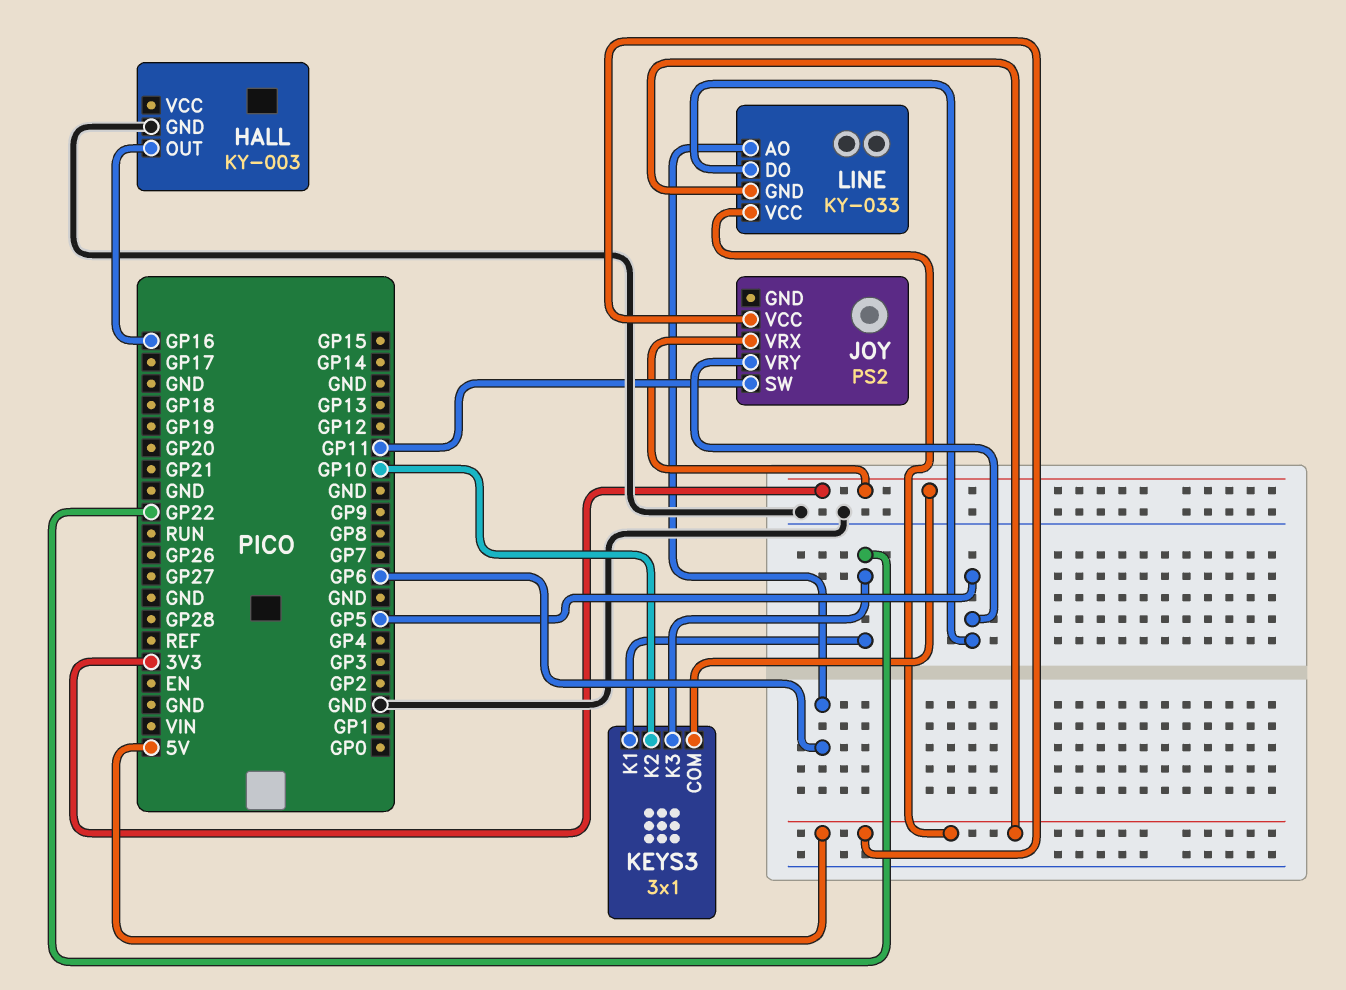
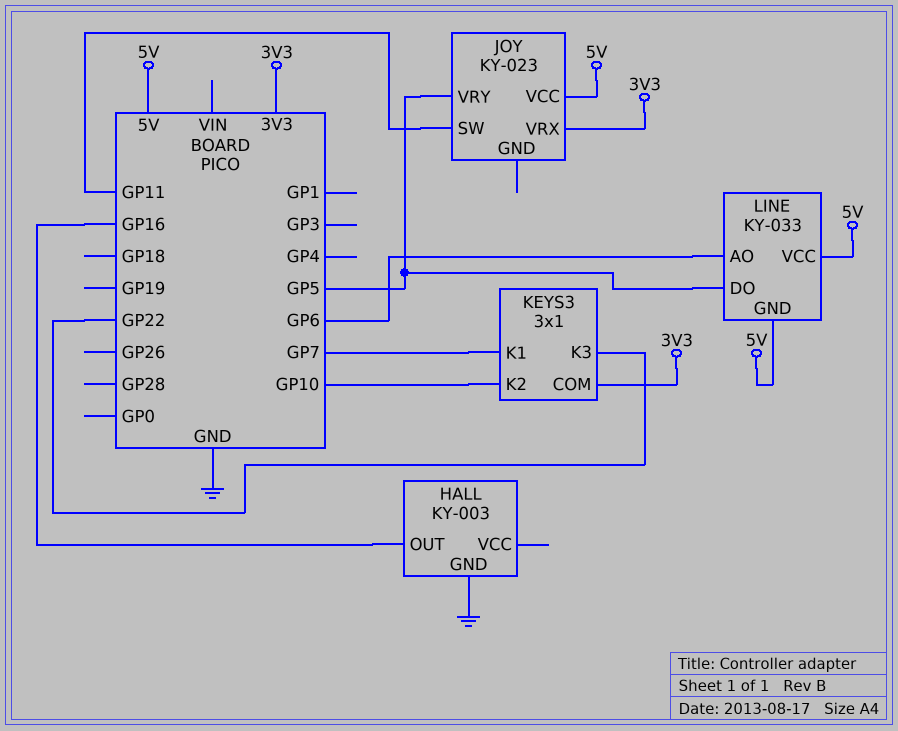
JOY: PS2 -> KY-023
KEYS3 pin K1: GP22 -> GP7

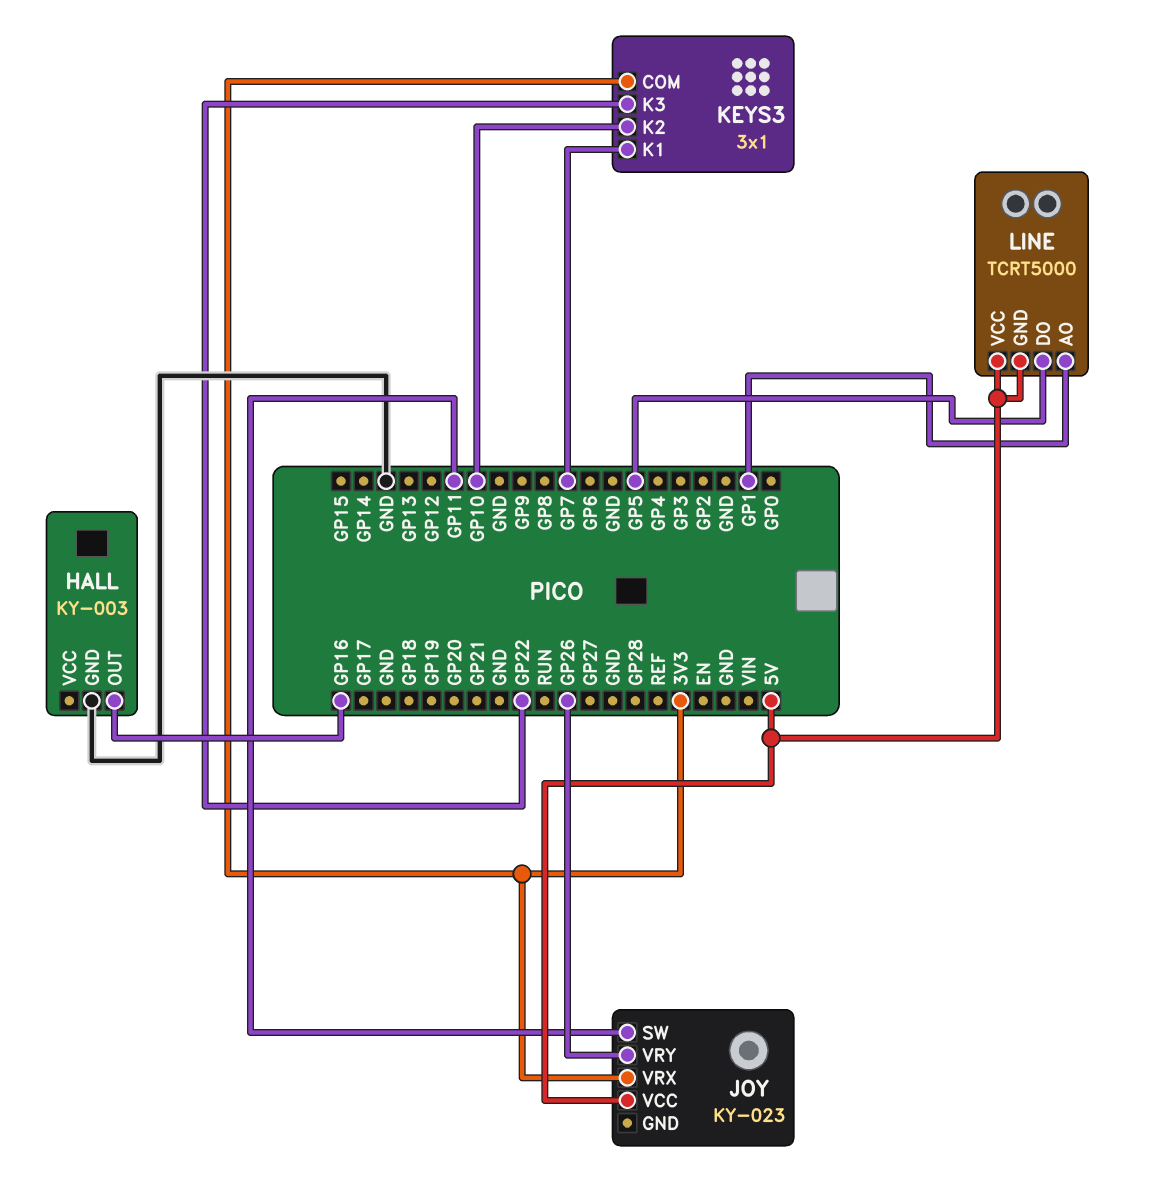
JOY pin VRY: GP5 -> GP26
LINE: KY-033 -> TCRT5000
LINE pin AO: GP6 -> GP1

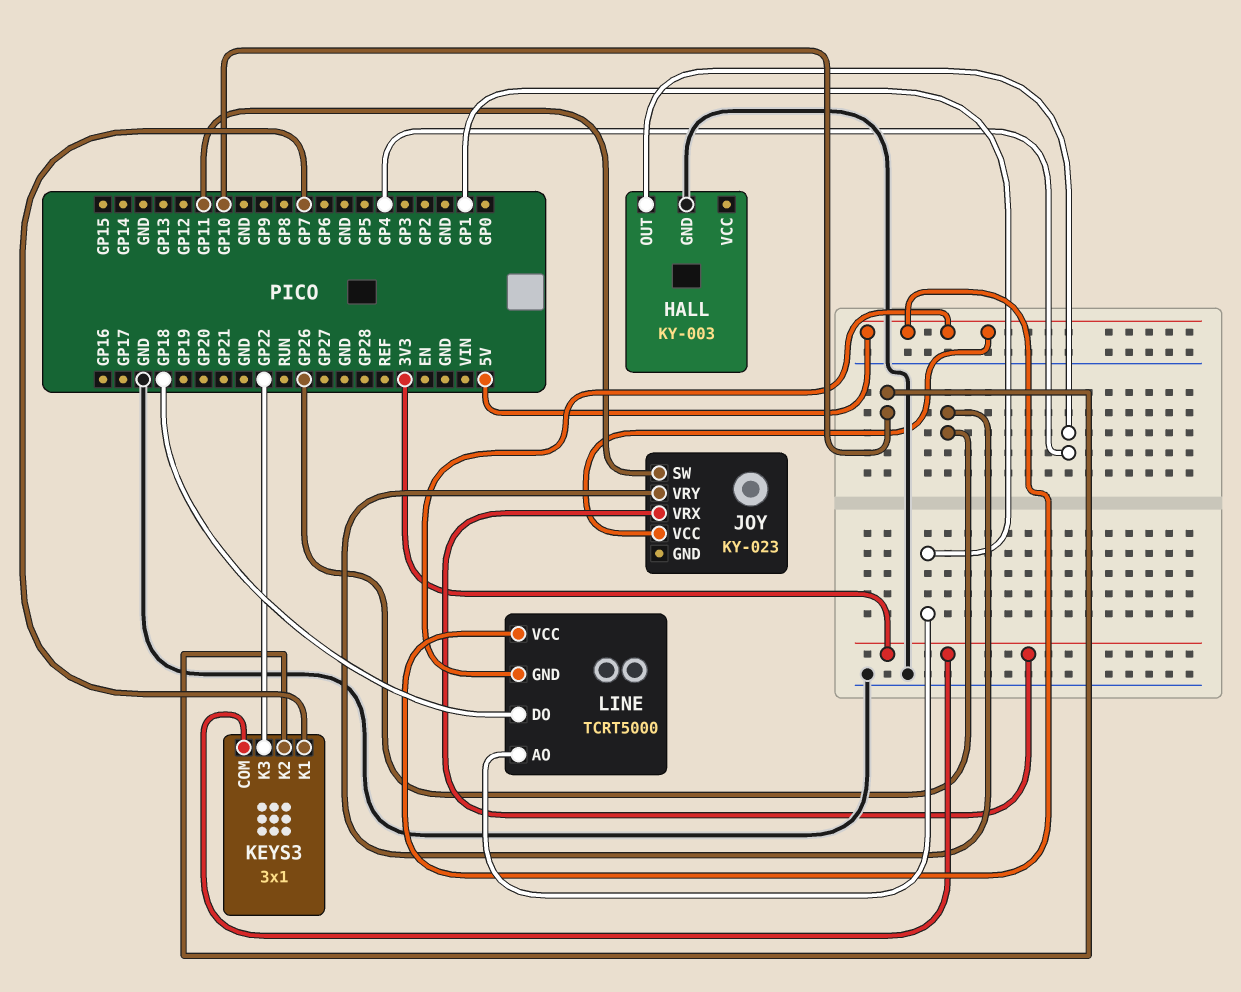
HALL pin OUT: GP16 -> GP4
LINE pin DO: GP5 -> GP18

